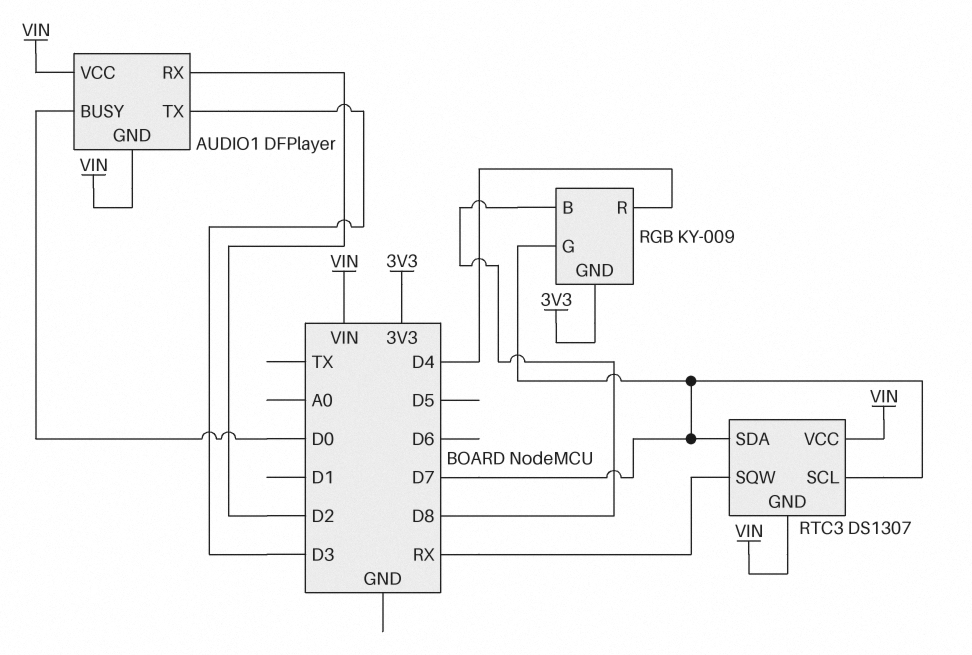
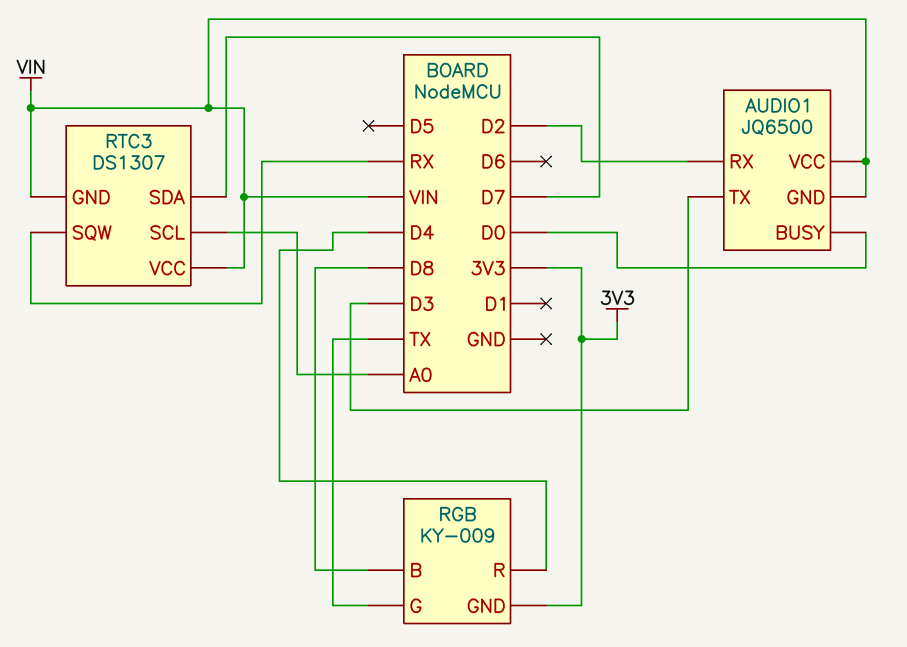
AUDIO1: DFPlayer -> JQ6500
RGB pin G: D7 -> TX
RTC3 pin SCL: D7 -> A0

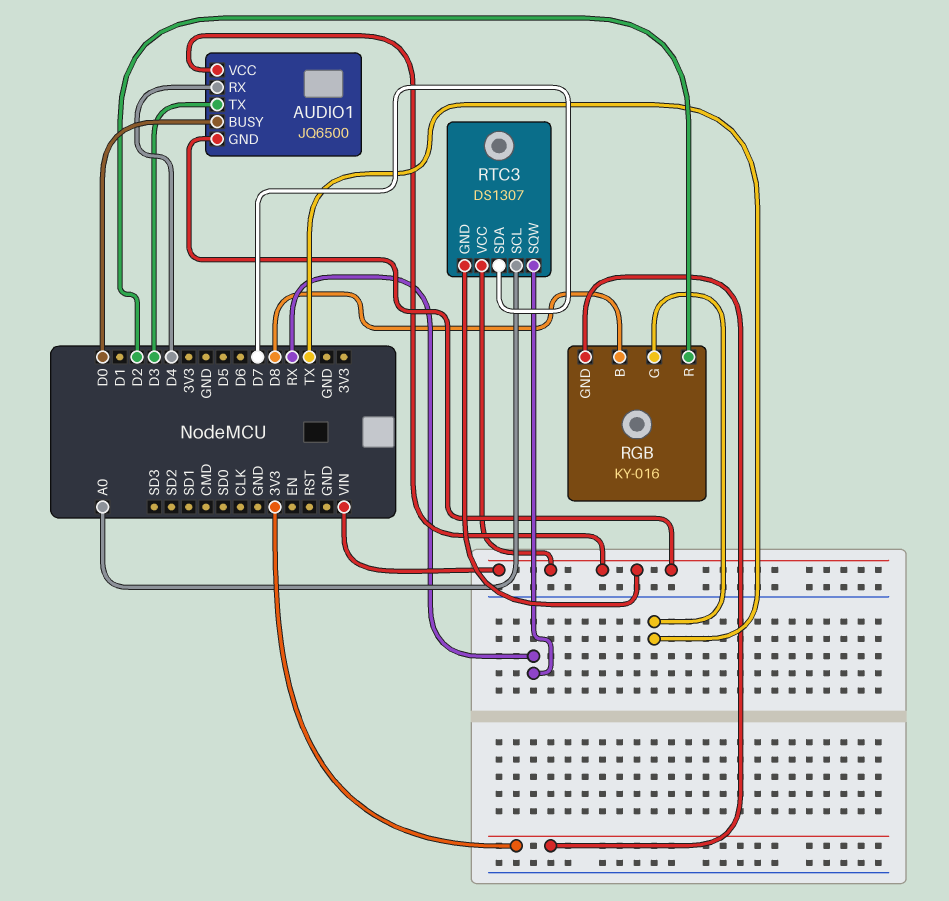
AUDIO1 pin RX: D2 -> D4
RGB: KY-009 -> KY-016
RGB pin R: D4 -> D2

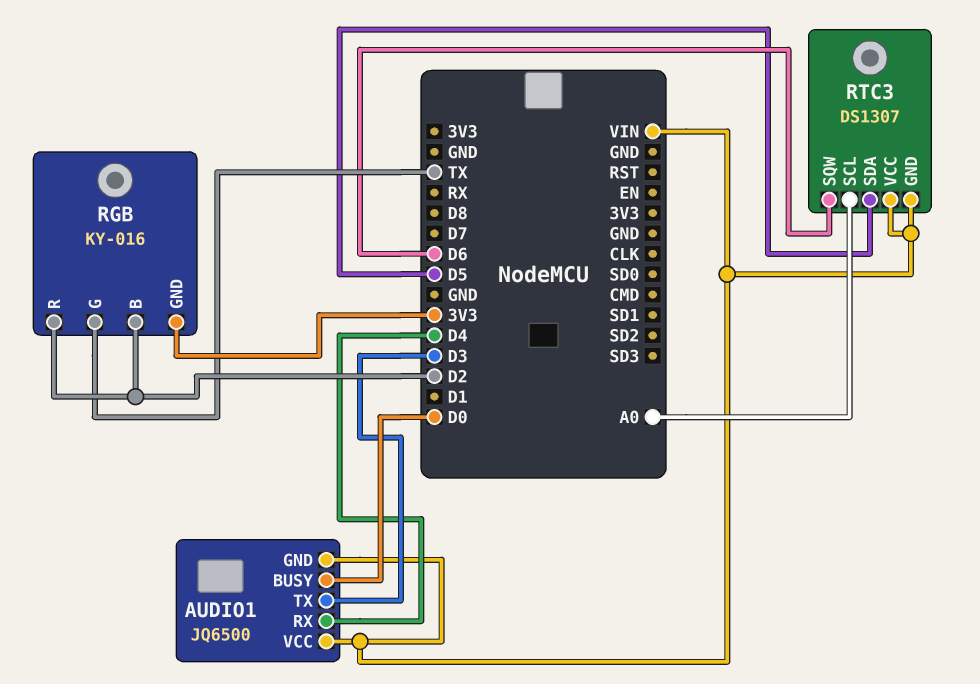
RGB pin B: D8 -> D2
RTC3 pin SDA: D7 -> D5
RTC3 pin SQW: RX -> D6

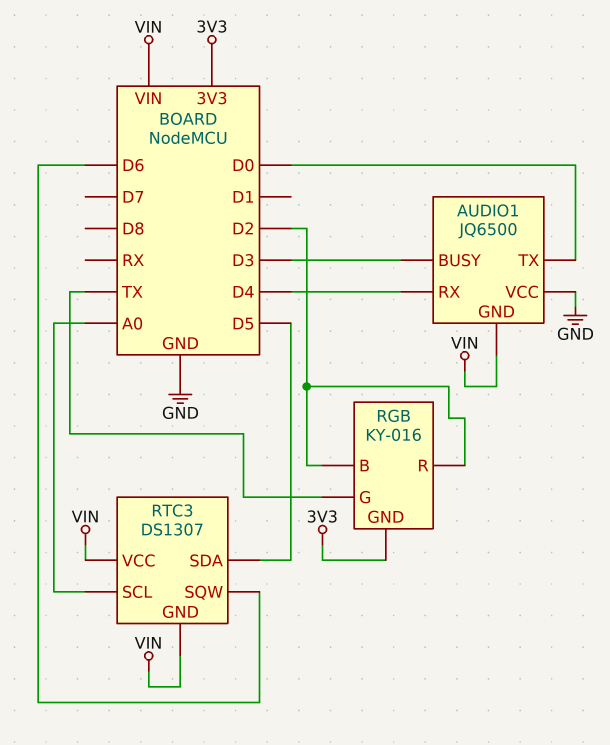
AUDIO1 pin BUSY: D0 -> D3
AUDIO1 pin TX: D3 -> D0
AUDIO1 pin VCC: VIN -> GND

